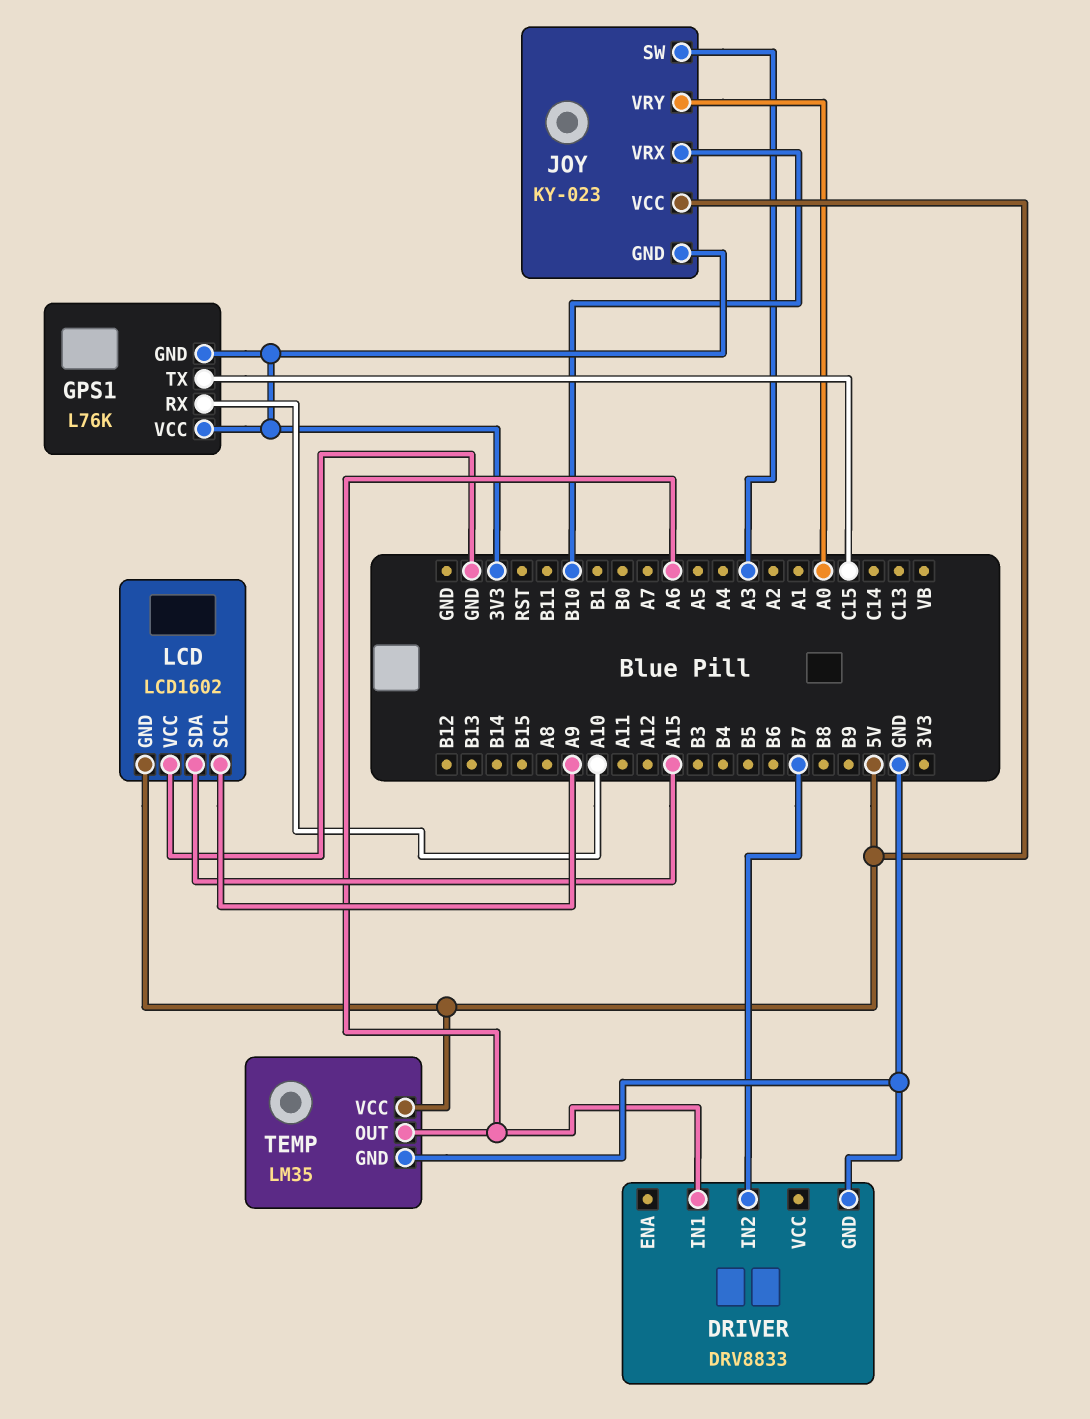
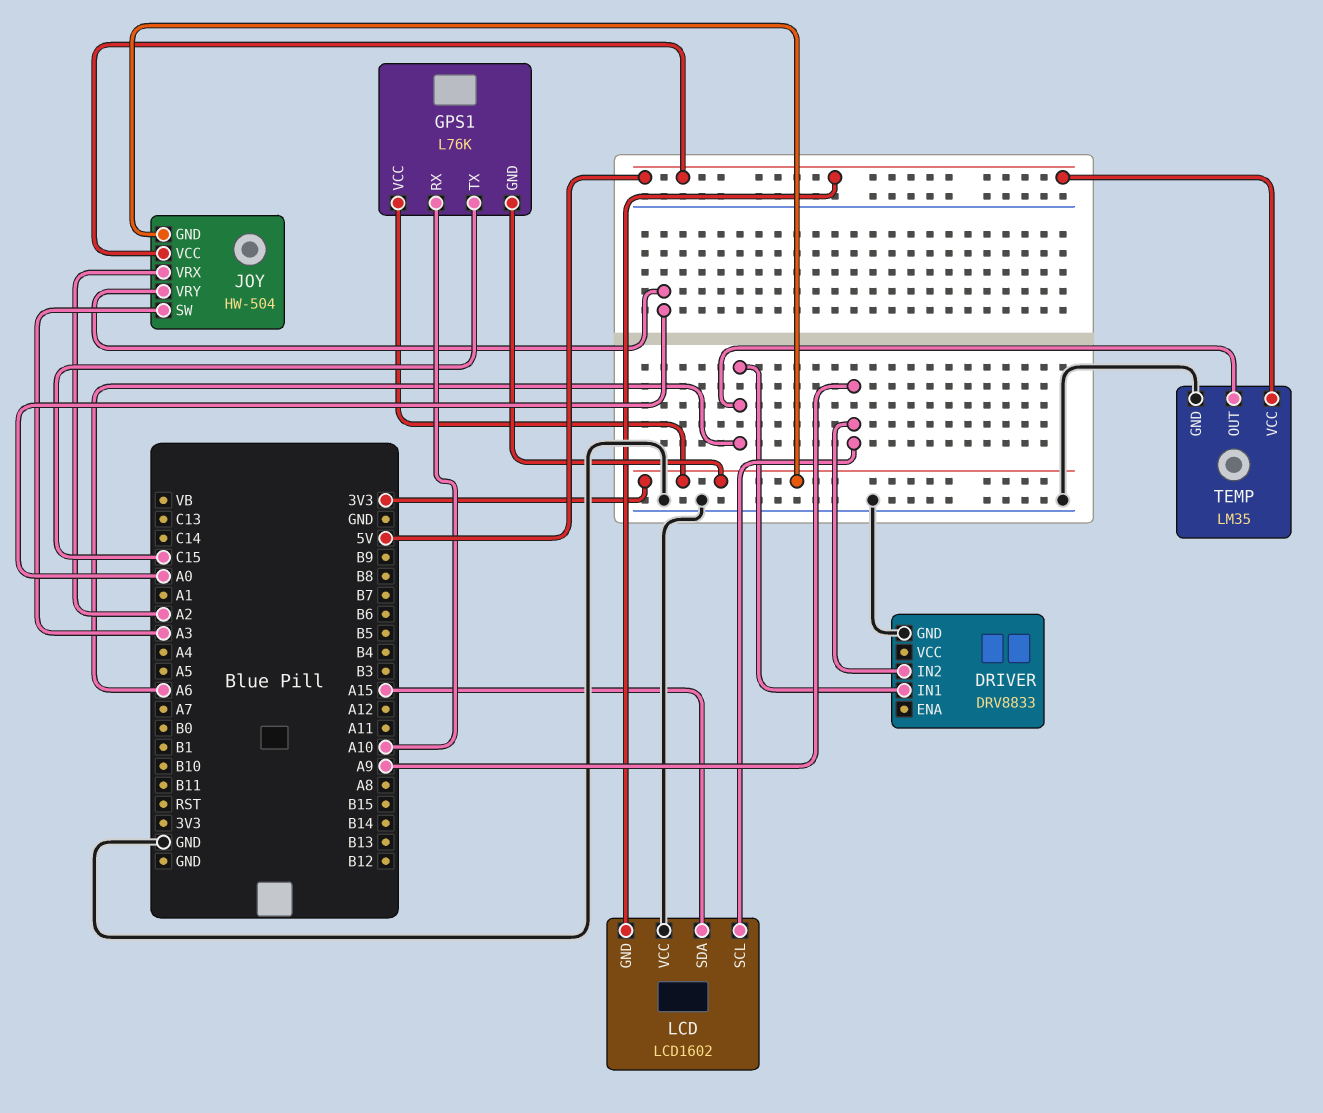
DRIVER pin IN2: B7 -> A9
JOY: KY-023 -> HW-504
JOY pin VRX: B10 -> A2

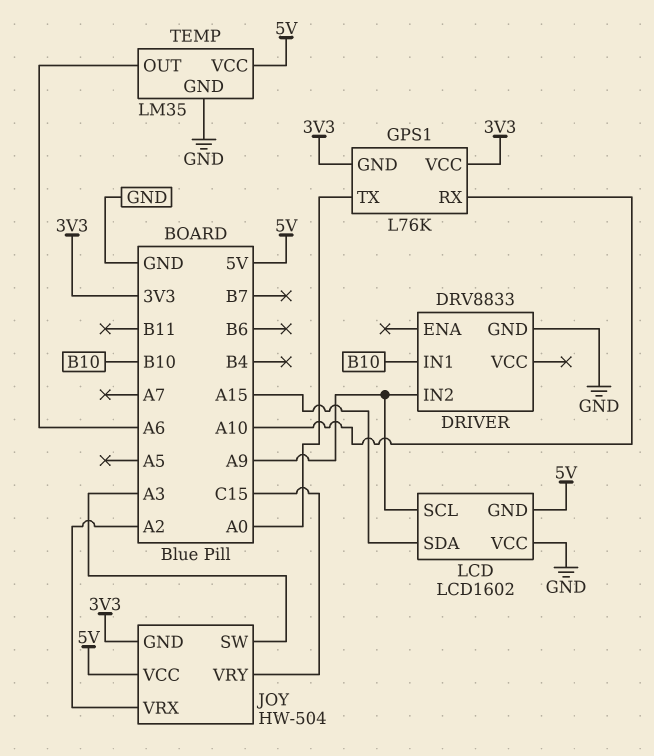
DRIVER pin IN1: A6 -> B10
GPS1 pin TX: C15 -> A0
JOY pin VRY: A0 -> C15

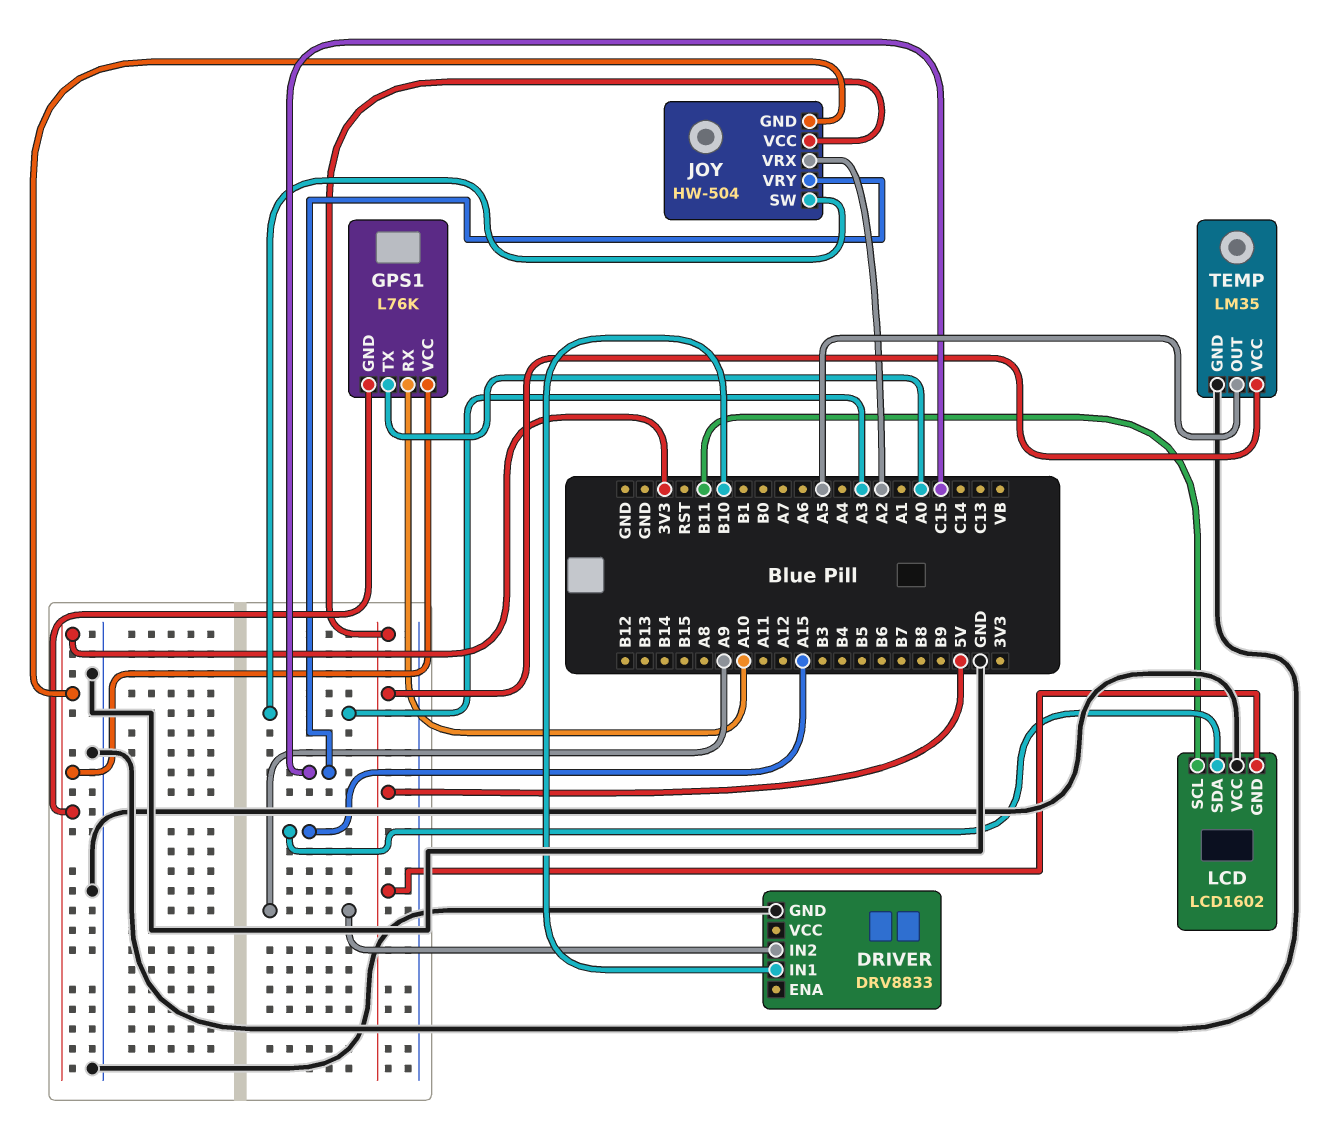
LCD pin SCL: A9 -> B11
TEMP pin OUT: A6 -> A5

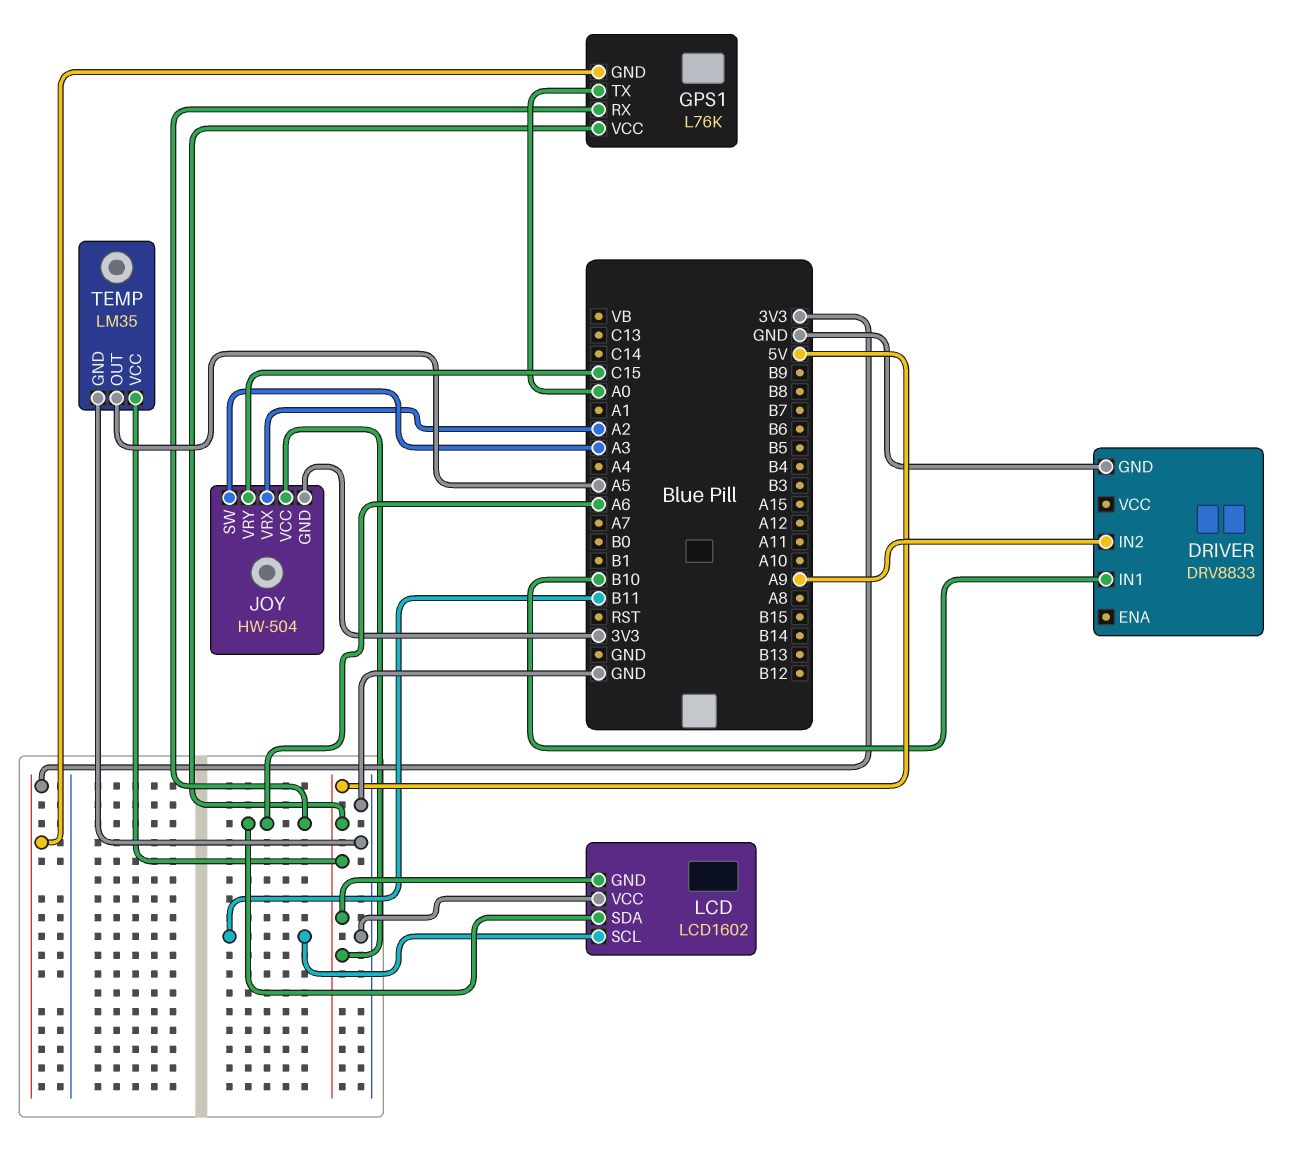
GPS1 pin RX: A10 -> A6
GPS1 pin VCC: 3V3 -> 5V
LCD pin SDA: A15 -> A6

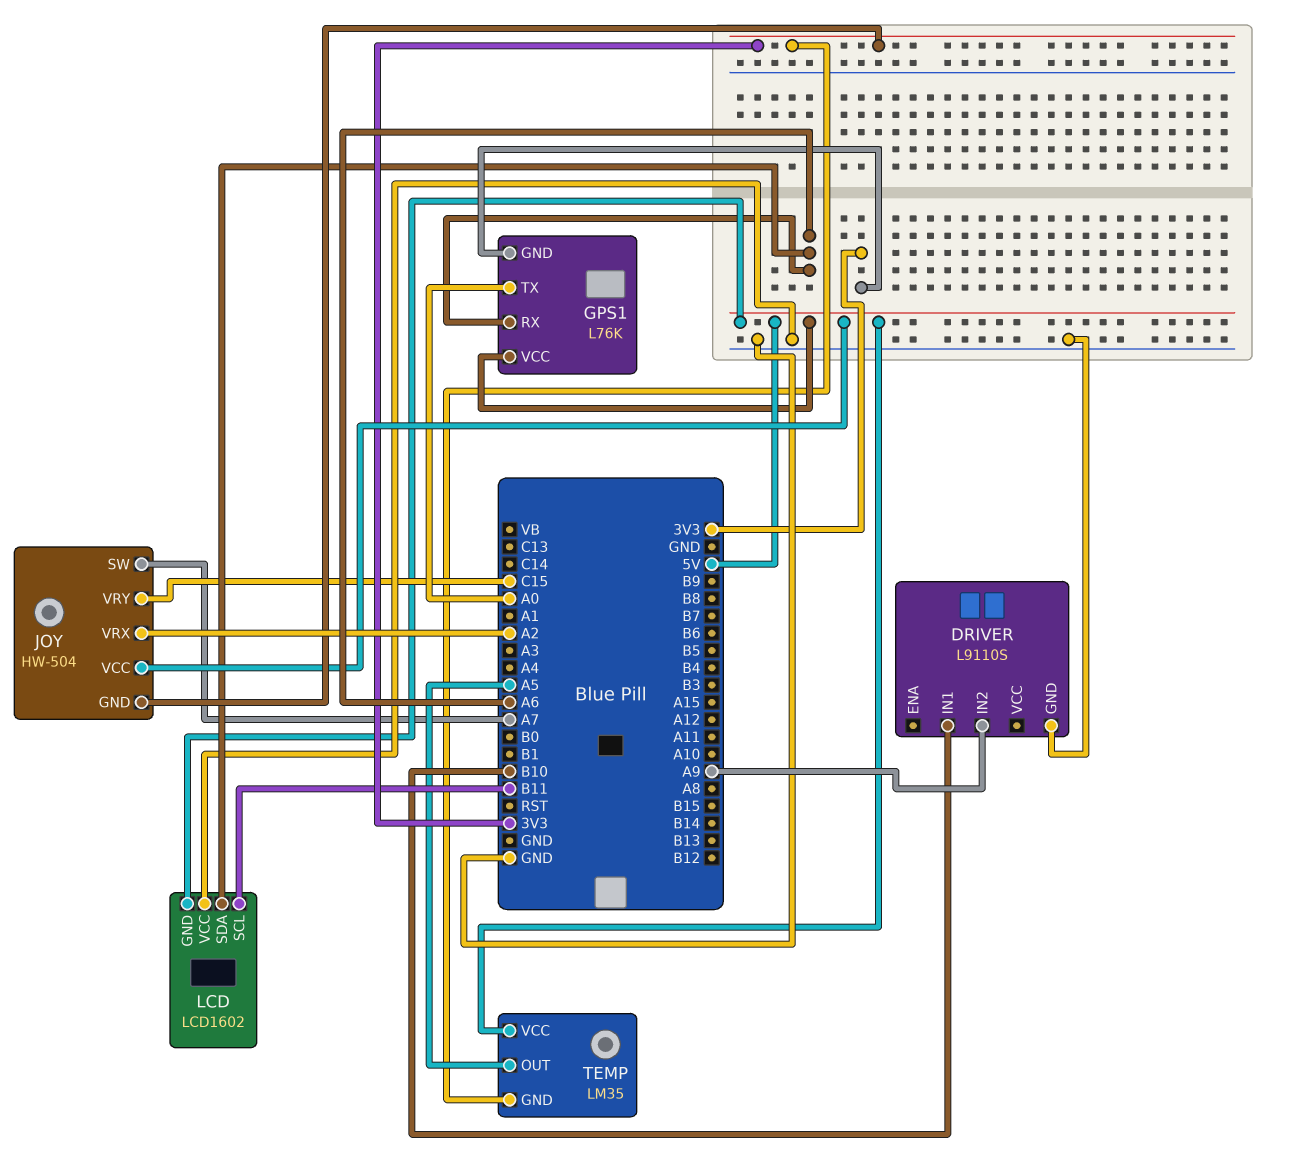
DRIVER: DRV8833 -> L9110S
JOY pin SW: A3 -> A7
TEMP pin GND: GND -> 3V3

